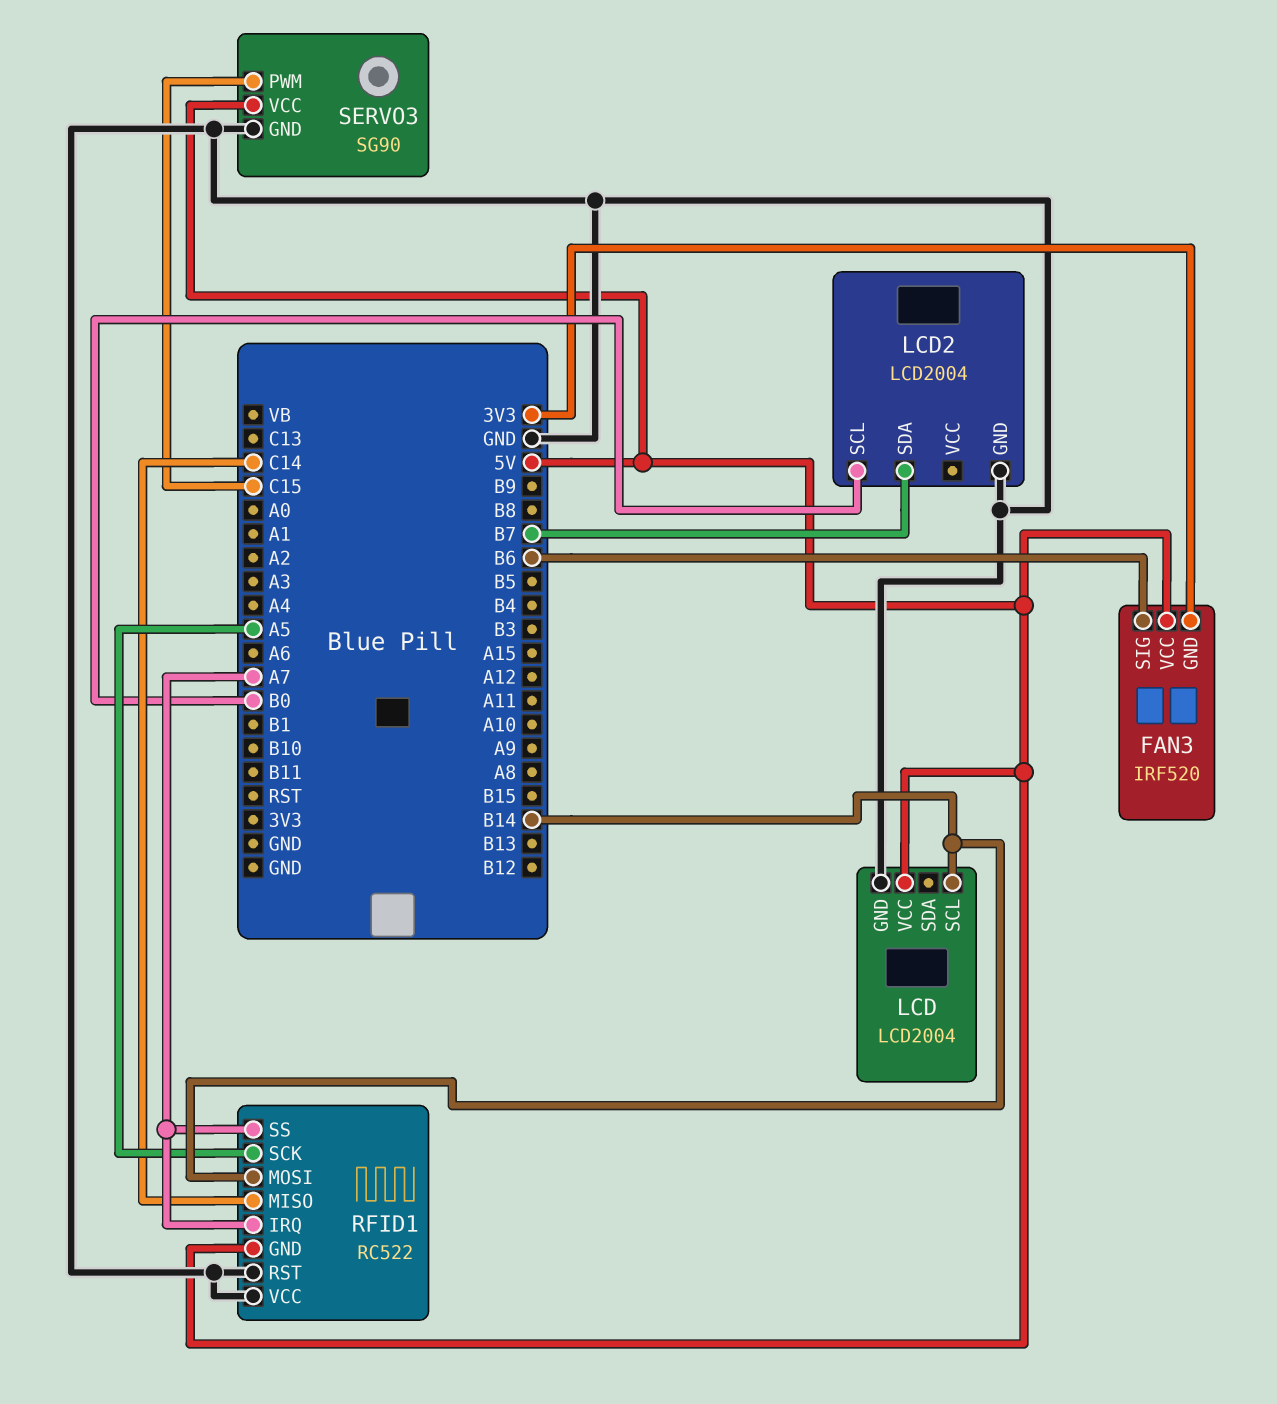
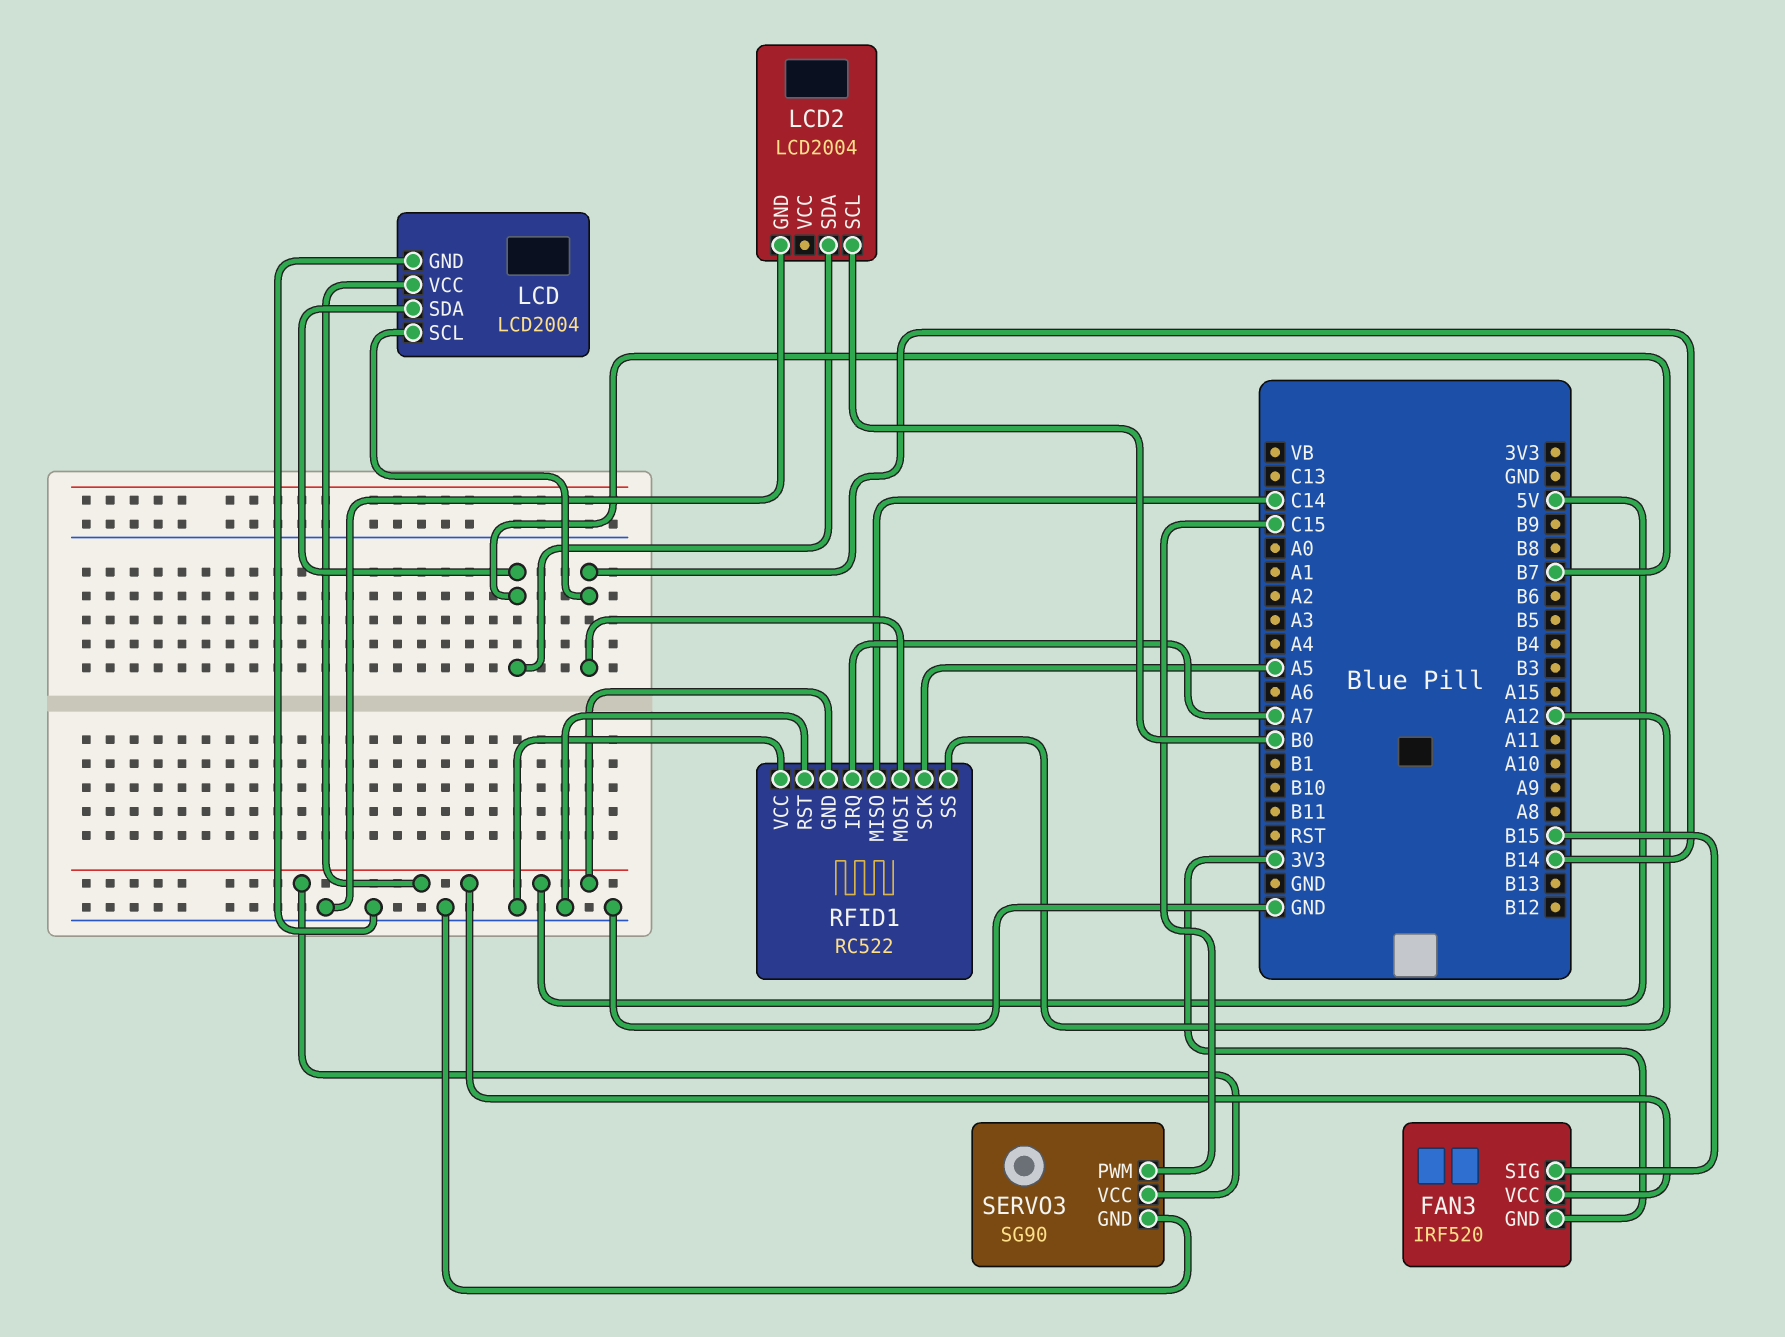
FAN3 pin SIG: B6 -> B15
LCD pin SDA: none -> B7
RFID1 pin SS: A7 -> A12

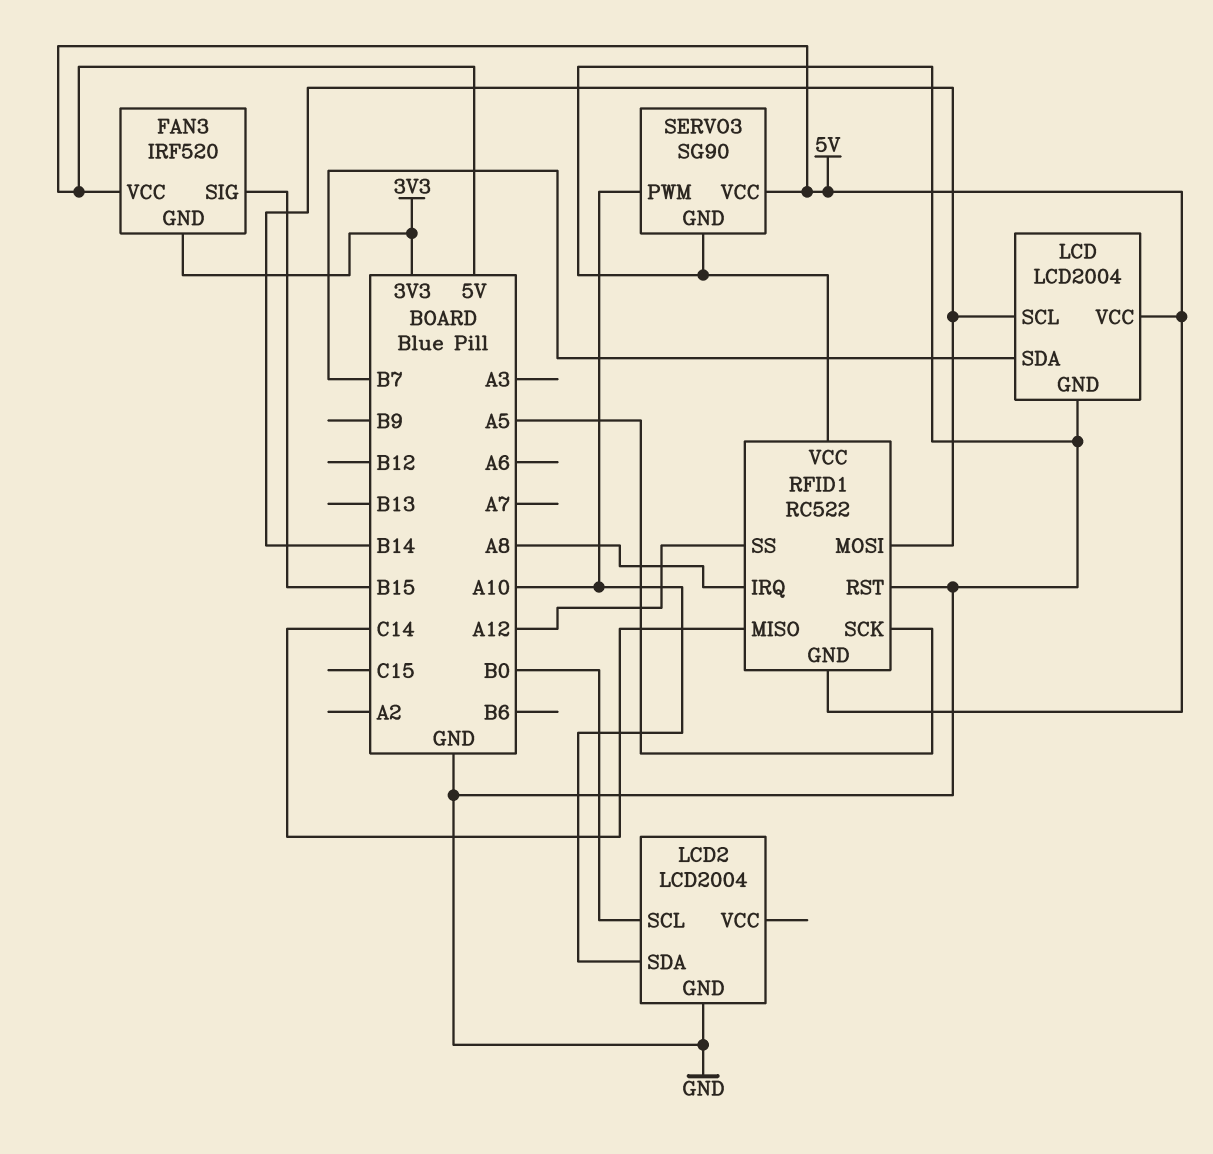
LCD2 pin SDA: B7 -> A10
RFID1 pin IRQ: A7 -> A8
SERVO3 pin PWM: C15 -> A10

